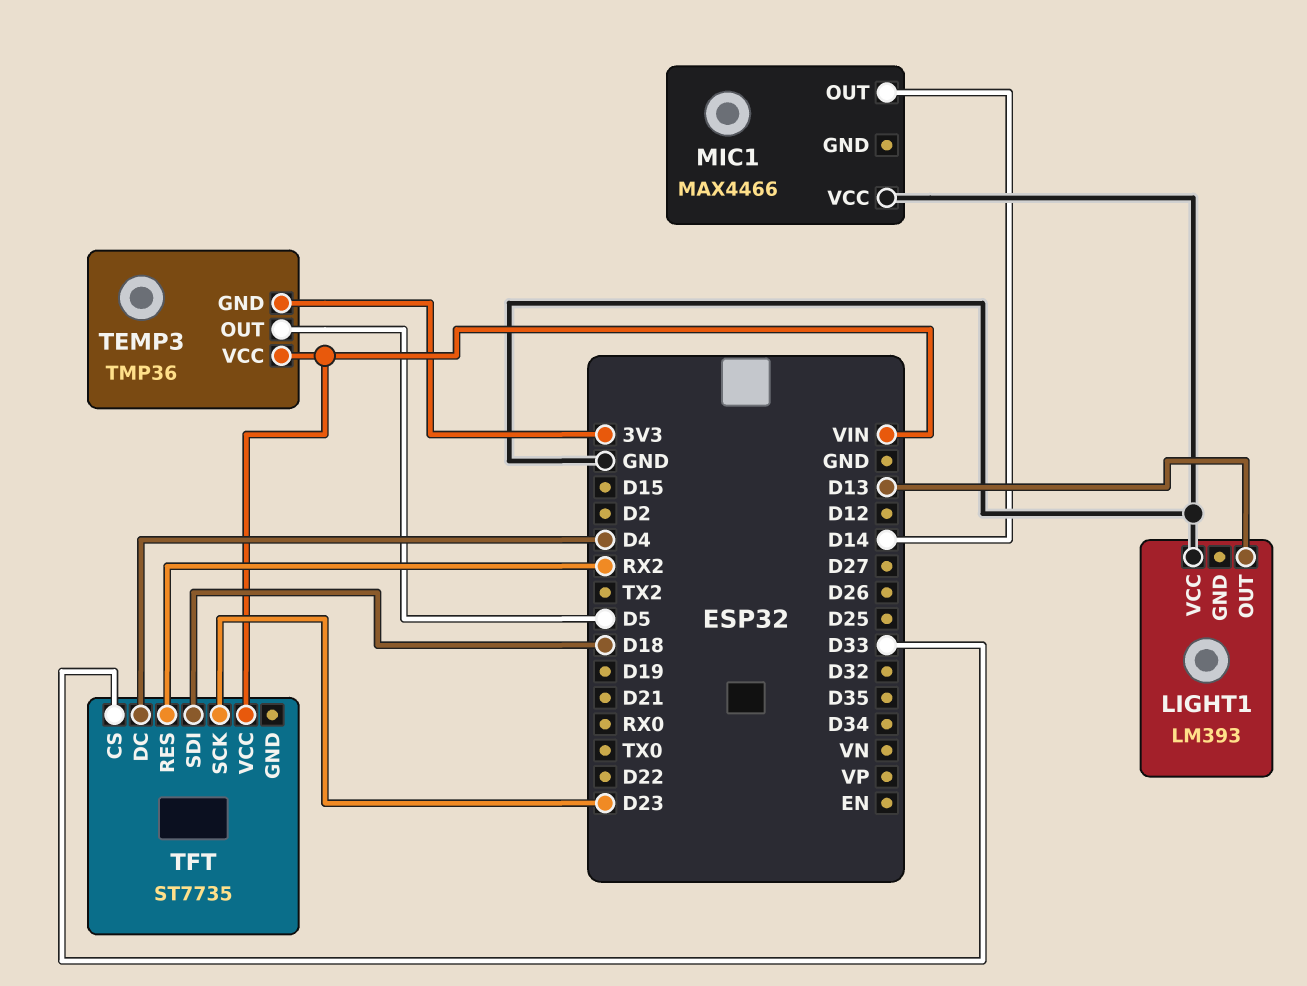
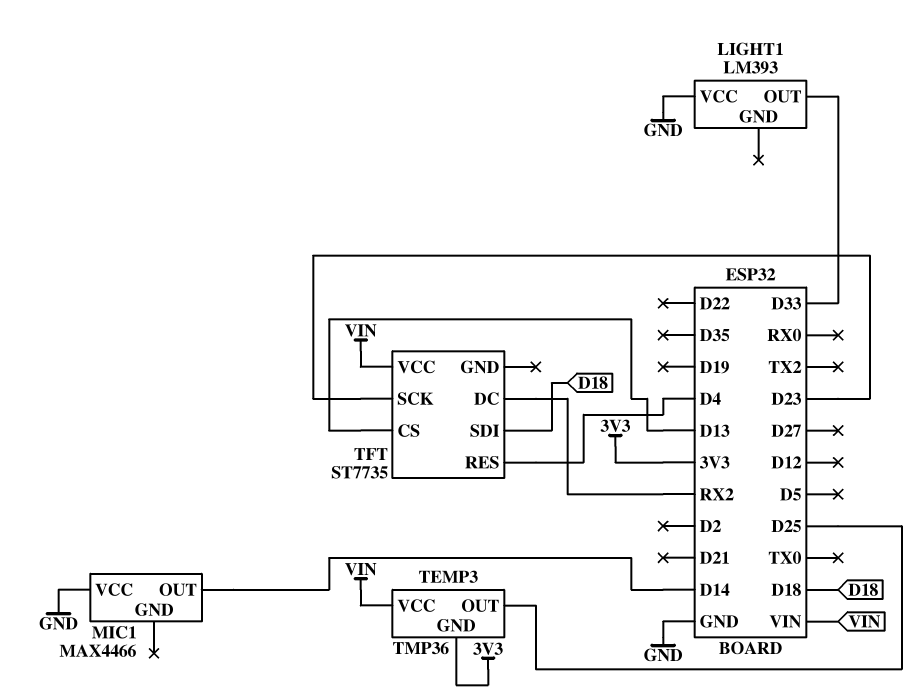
LIGHT1 pin OUT: D13 -> D33
TEMP3 pin OUT: D5 -> D25
TFT pin CS: D33 -> D13
TFT pin DC: D4 -> RX2
TFT pin RES: RX2 -> D4

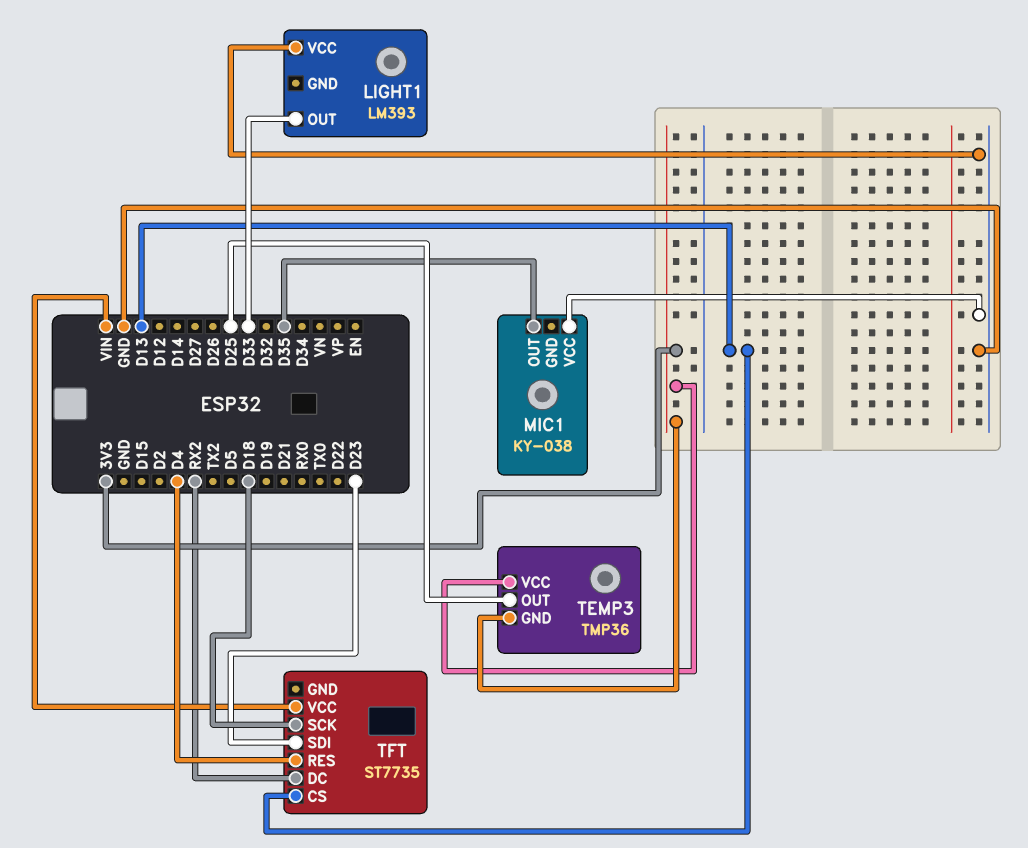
MIC1: MAX4466 -> KY-038
MIC1 pin OUT: D14 -> D35
TEMP3 pin VCC: VIN -> 3V3
TFT pin SCK: D23 -> D18
TFT pin SDI: D18 -> D23

